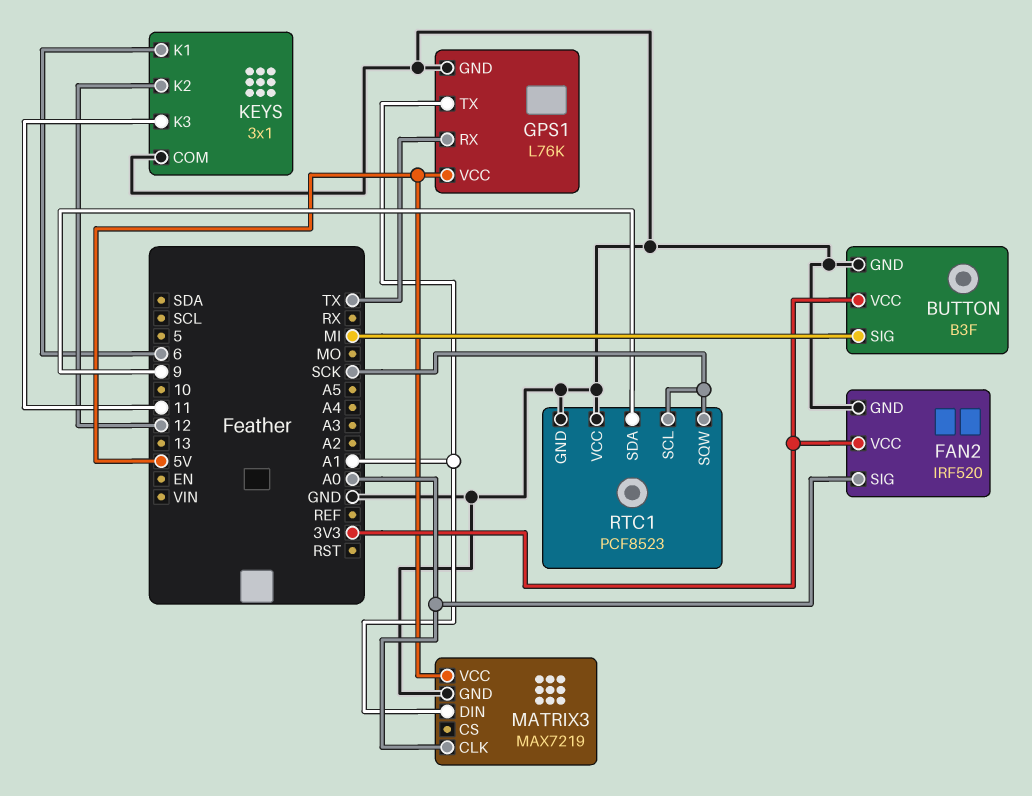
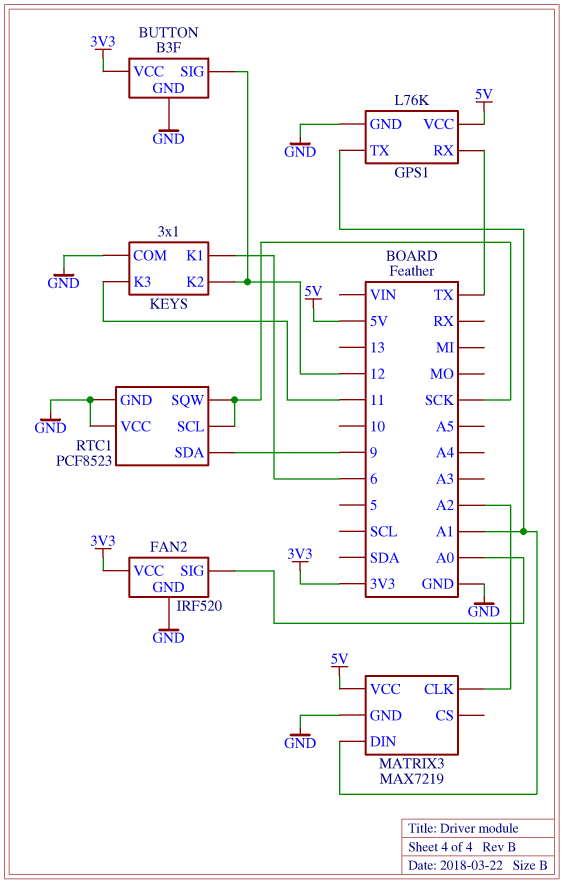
BUTTON pin SIG: MI -> 12
MATRIX3 pin CLK: A0 -> A2

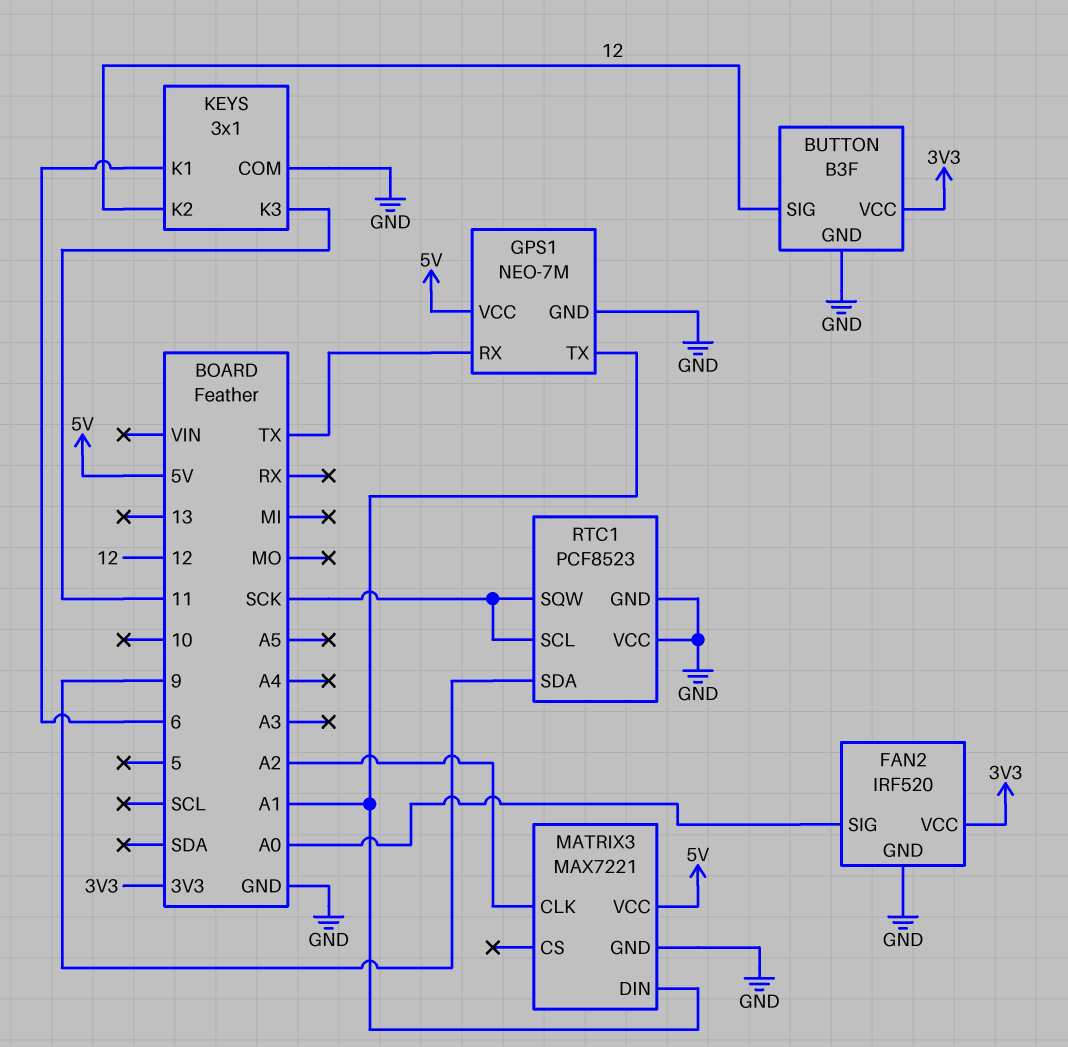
GPS1: L76K -> NEO-7M
MATRIX3: MAX7219 -> MAX7221

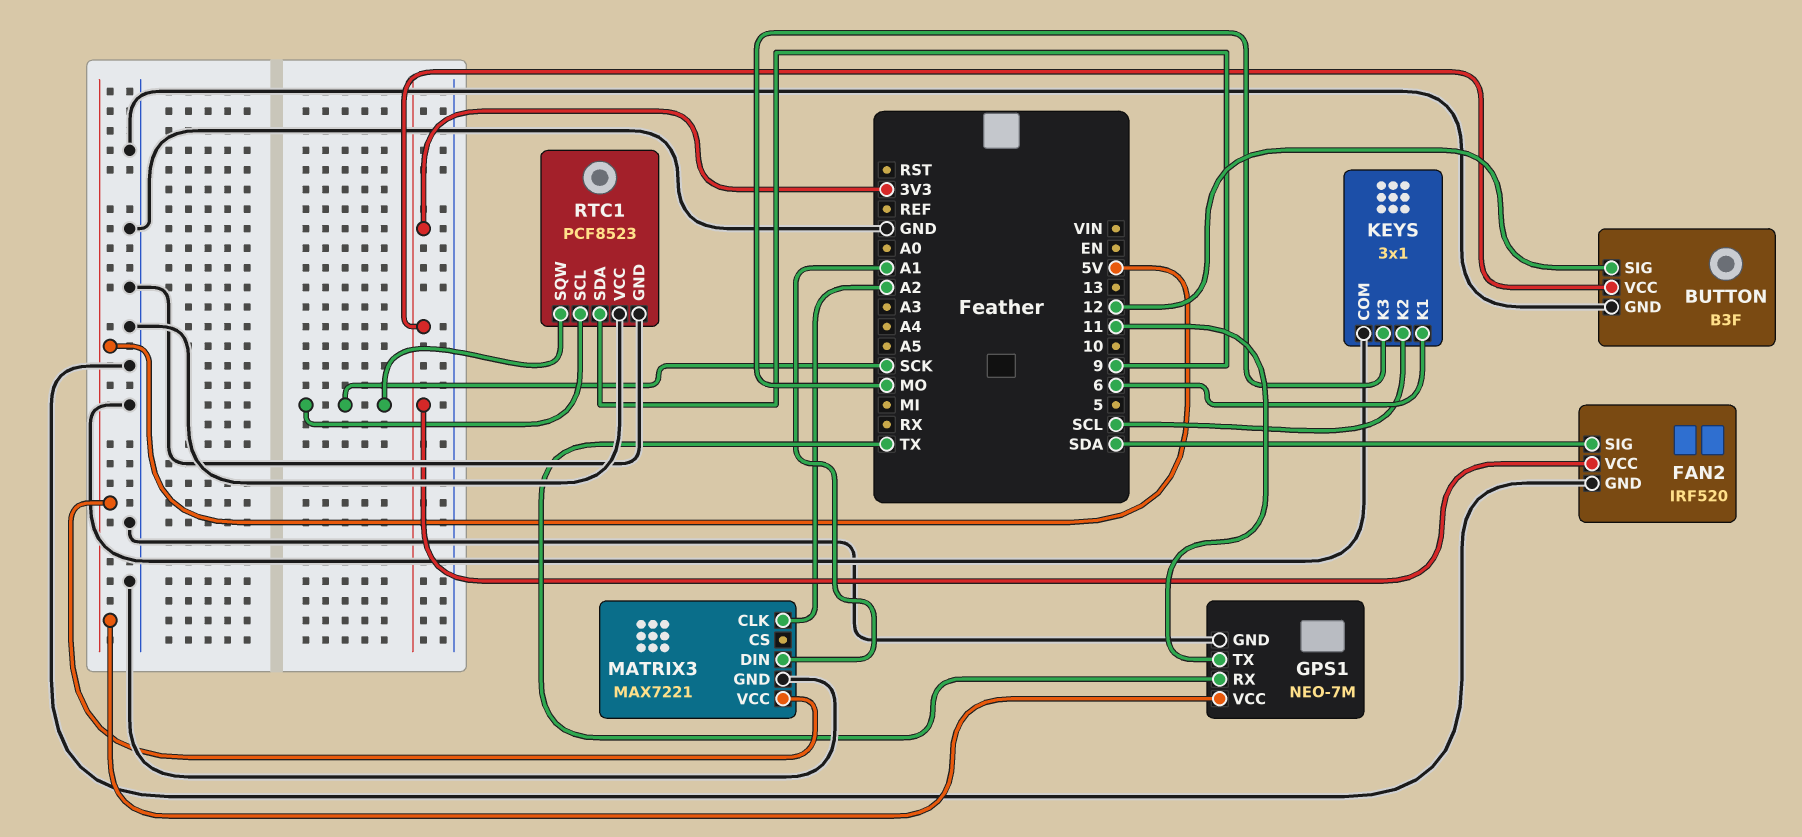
FAN2 pin SIG: A0 -> SDA
GPS1 pin TX: A1 -> 11
KEYS pin K2: 12 -> SCL
KEYS pin K3: 11 -> MO

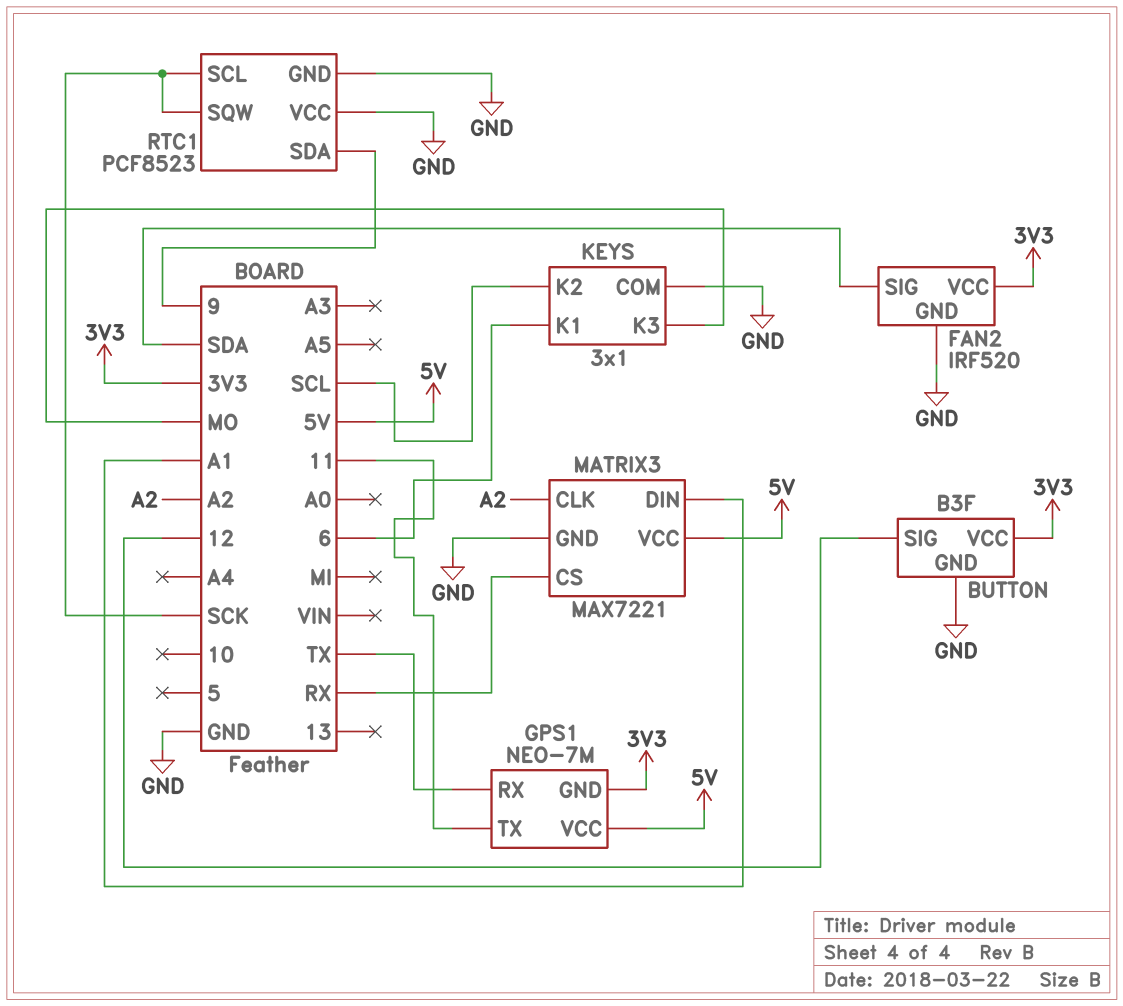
GPS1 pin GND: GND -> 3V3
MATRIX3 pin CS: none -> RX

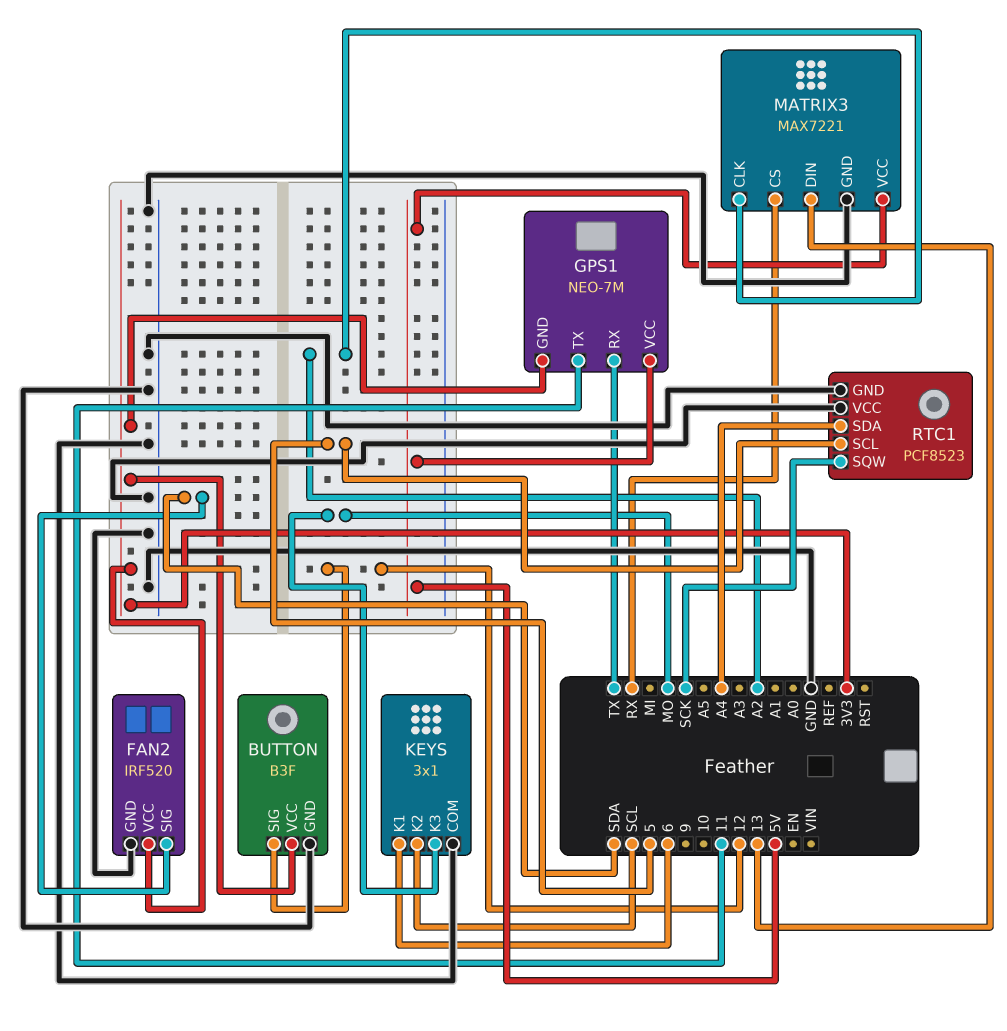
MATRIX3 pin DIN: A1 -> 13
RTC1 pin SCL: SCK -> 5
RTC1 pin SDA: 9 -> A4

